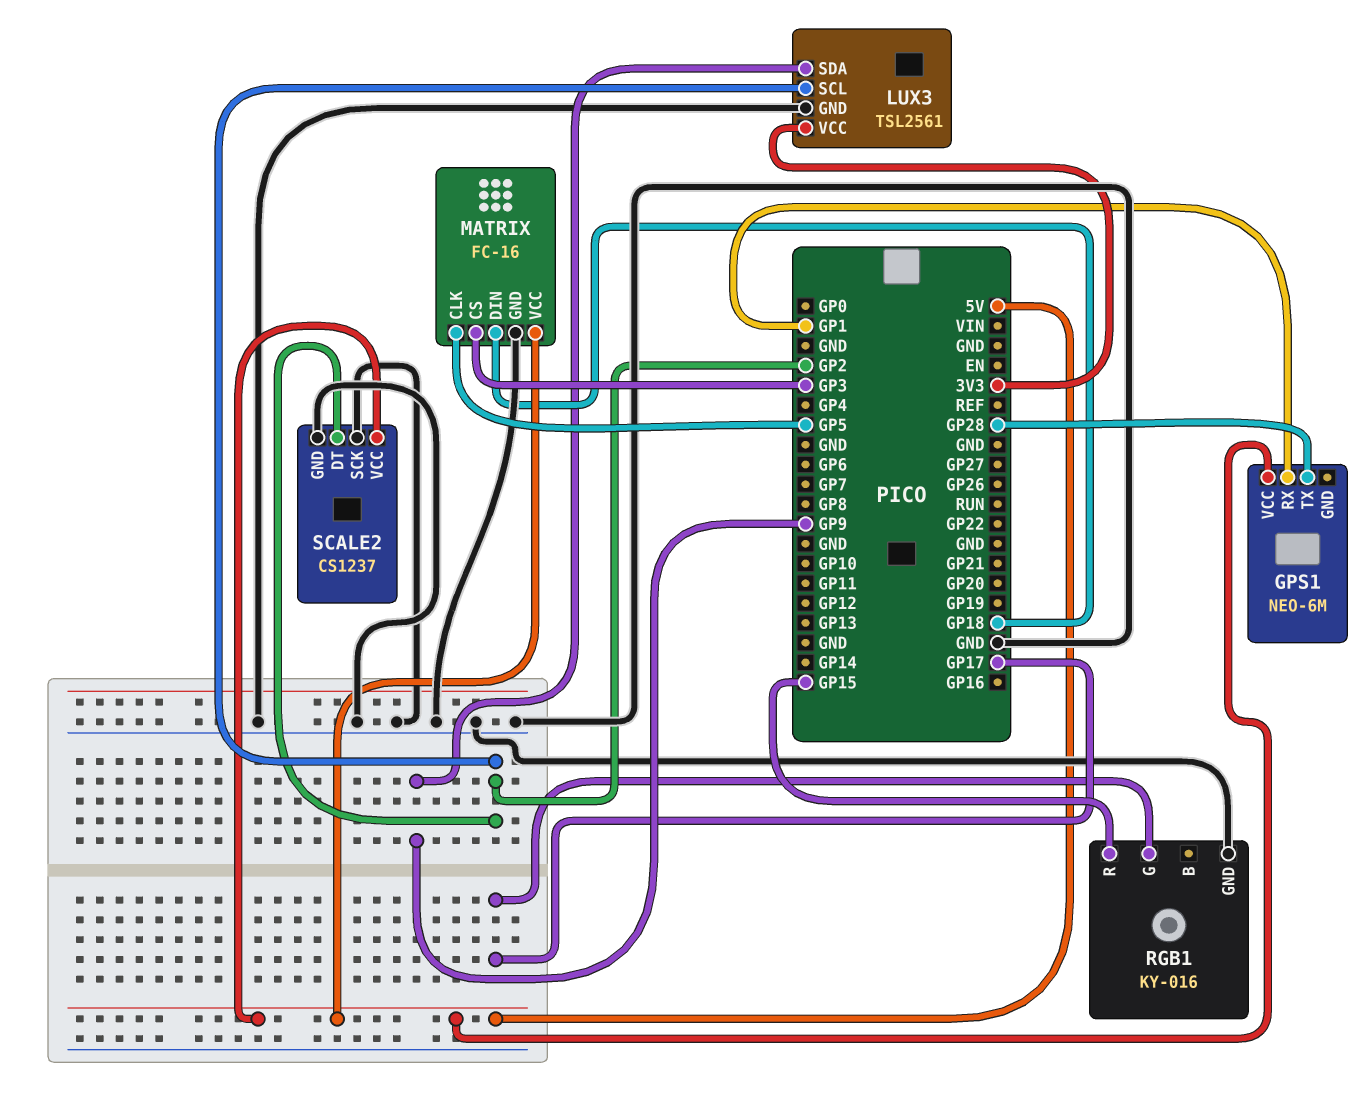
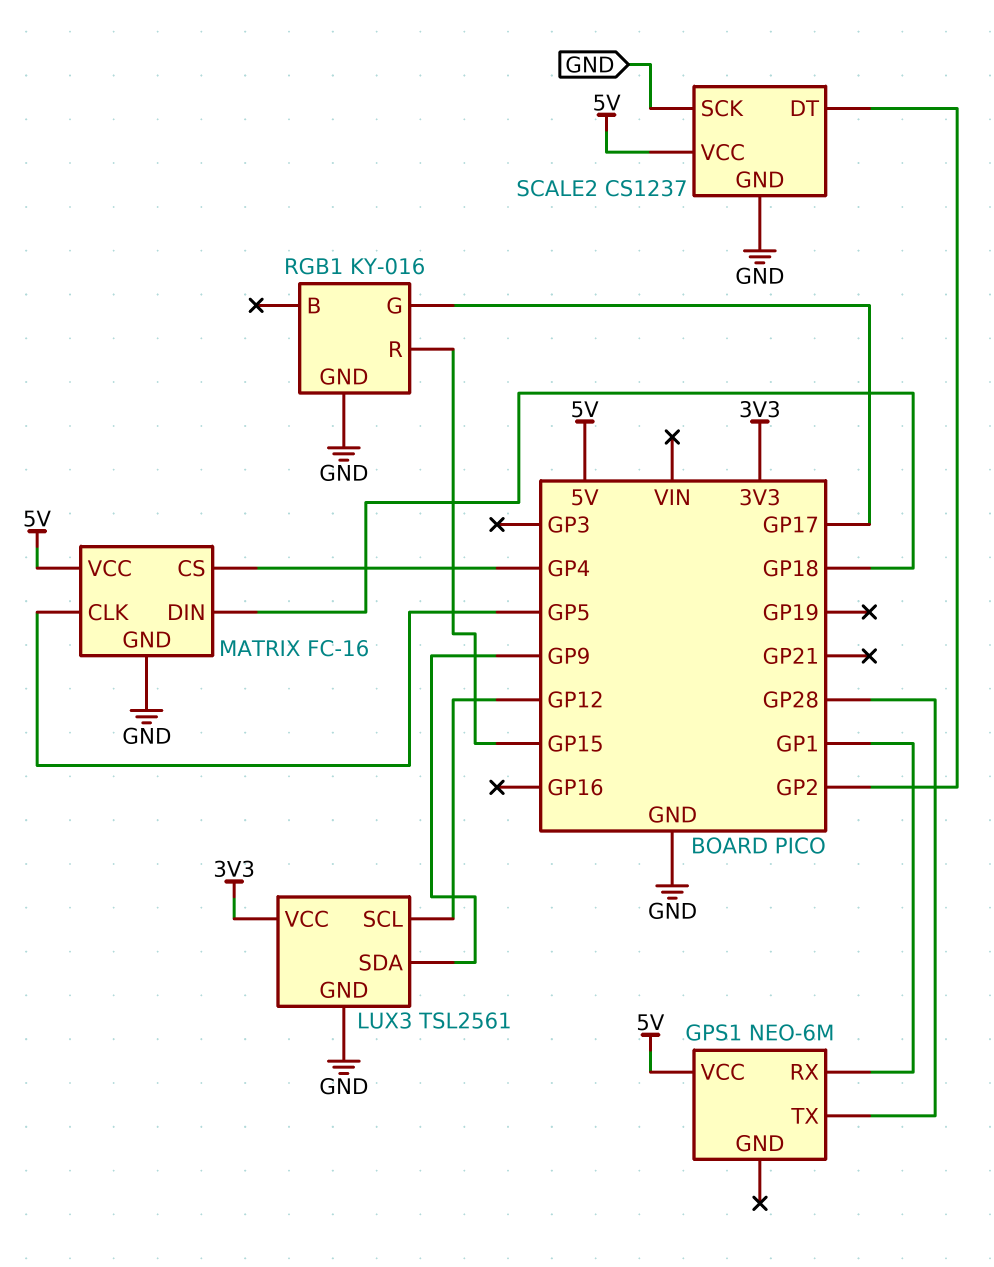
LUX3 pin SCL: GP2 -> GP12
MATRIX pin CS: GP3 -> GP4

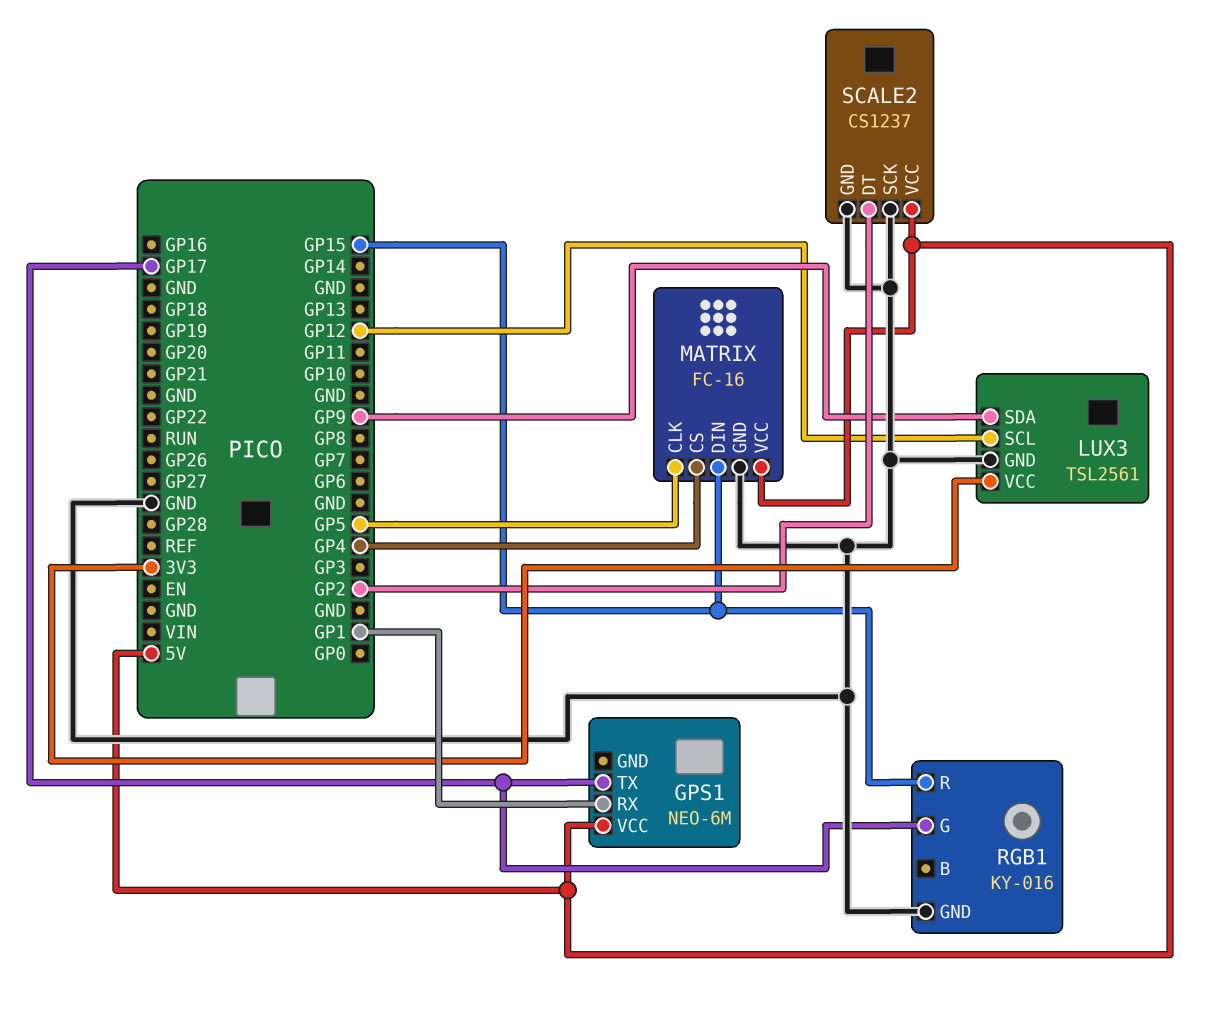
GPS1 pin TX: GP28 -> GP17
MATRIX pin DIN: GP18 -> GP15

